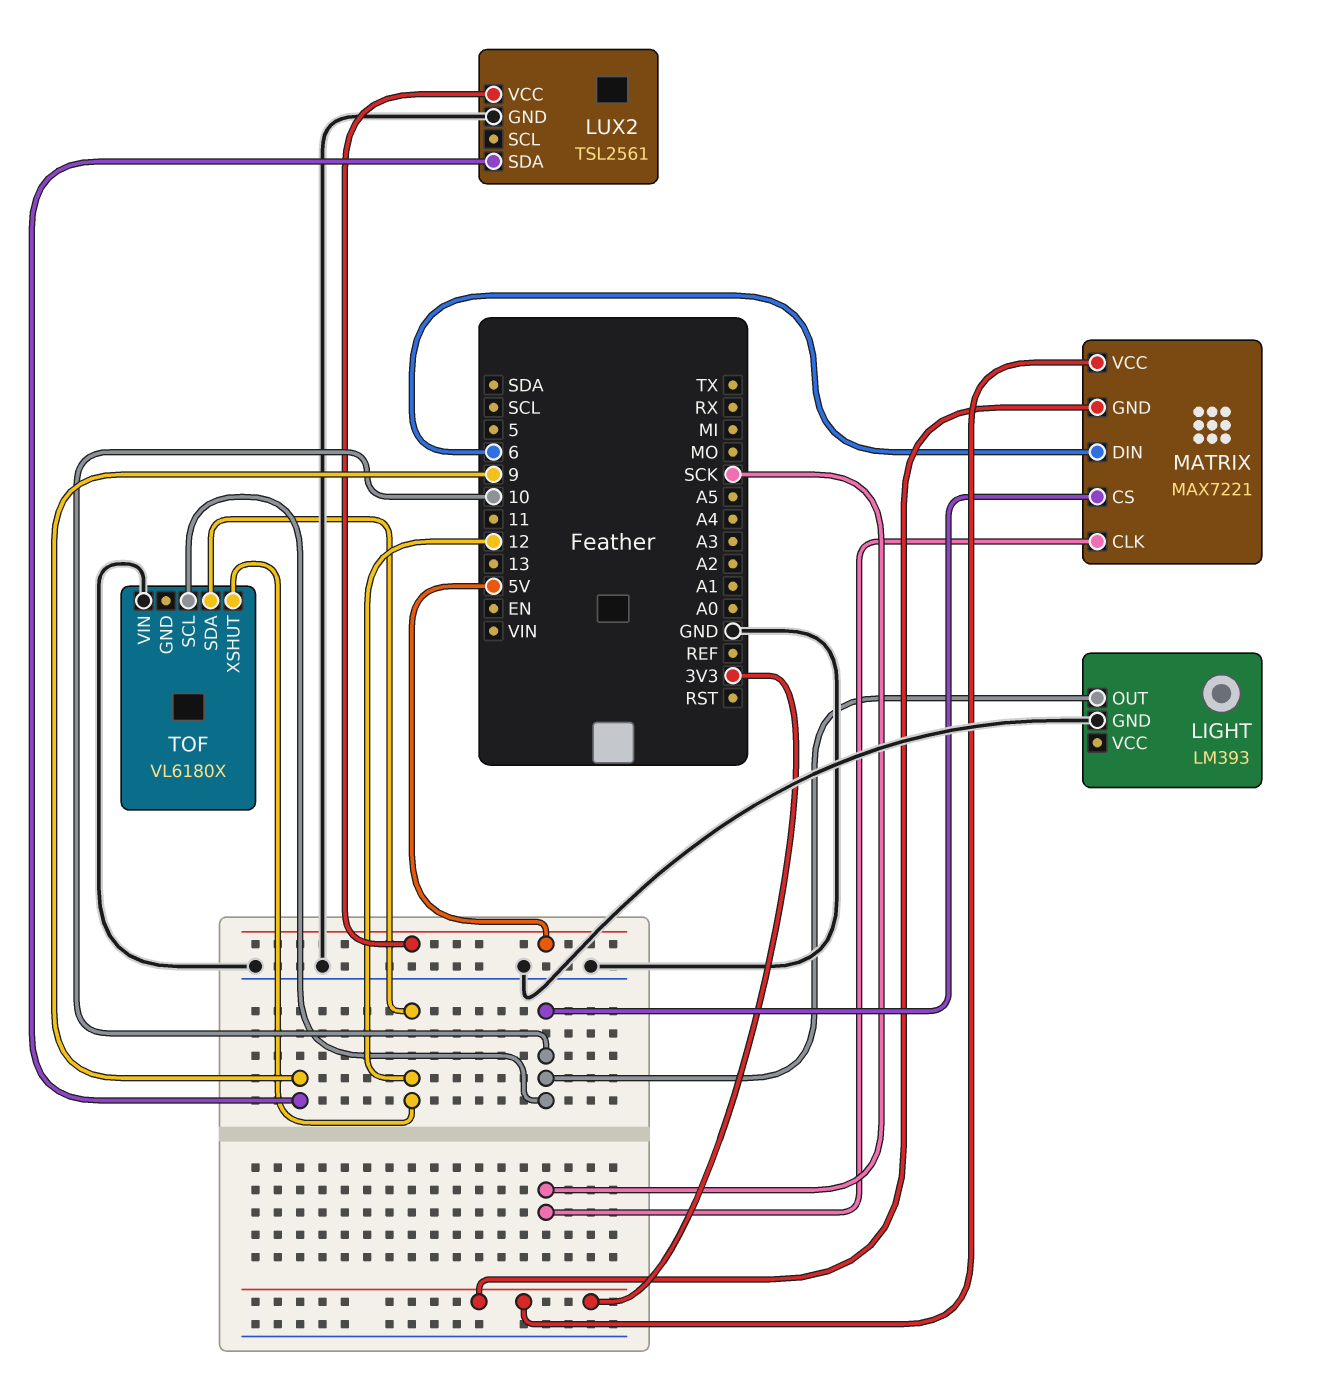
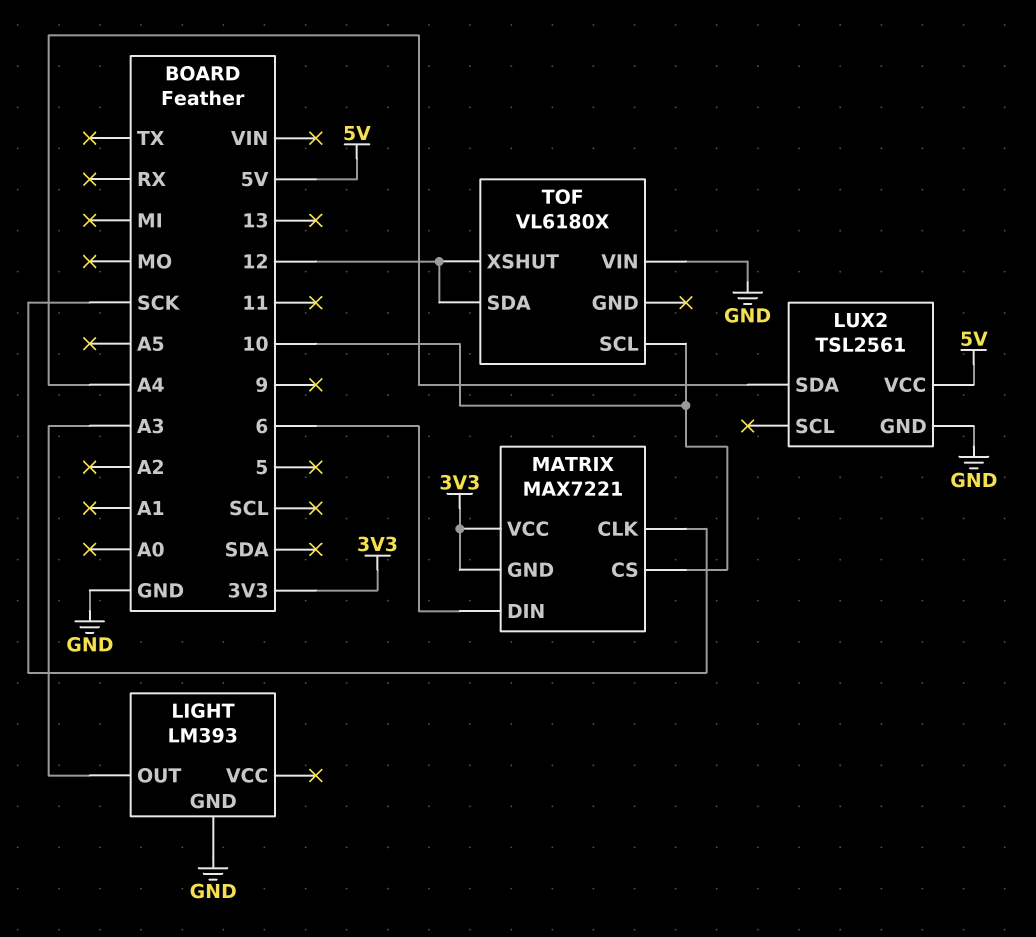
LIGHT pin OUT: 10 -> A3
LUX2 pin SDA: 9 -> A4

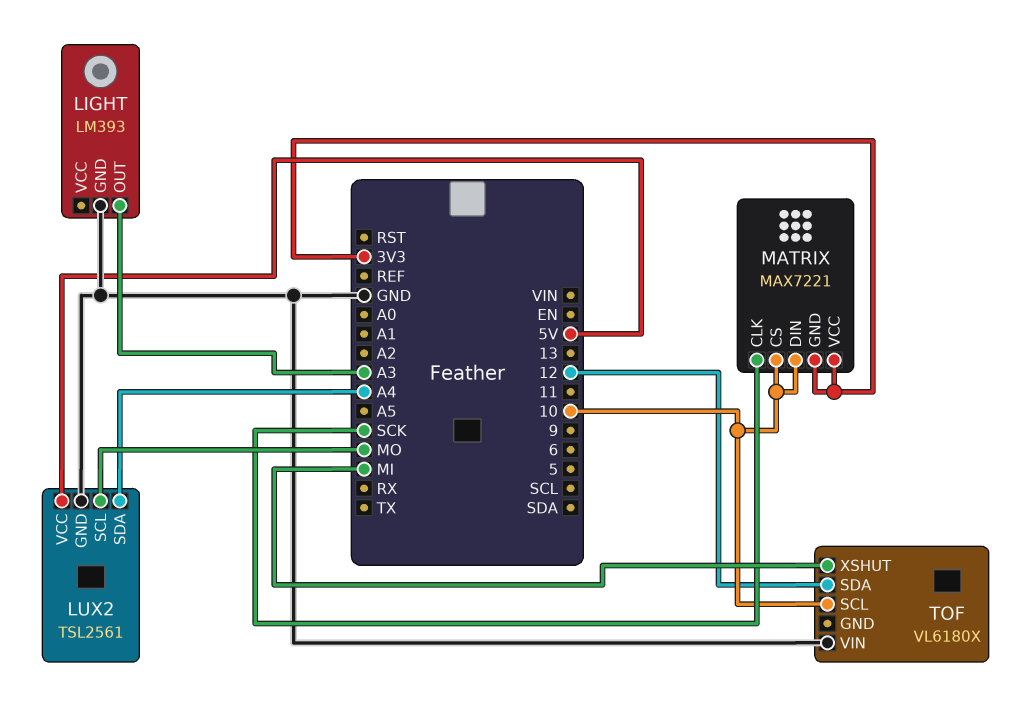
LUX2 pin SCL: none -> MO
MATRIX pin DIN: 6 -> 10
TOF pin XSHUT: 12 -> MI

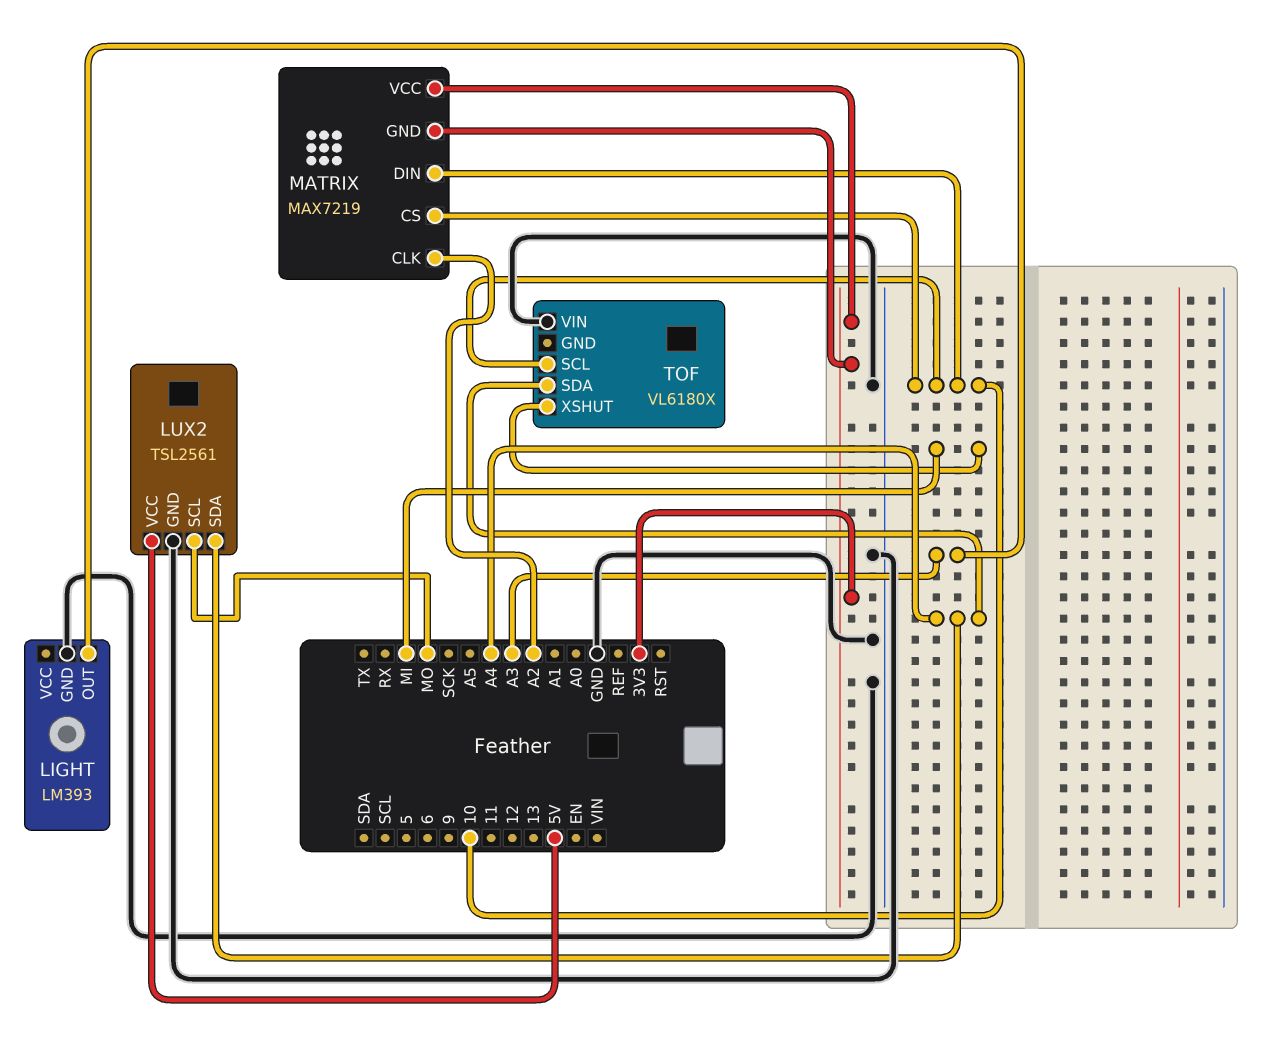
MATRIX: MAX7221 -> MAX7219
MATRIX pin CLK: SCK -> A2
TOF pin SDA: 12 -> A4

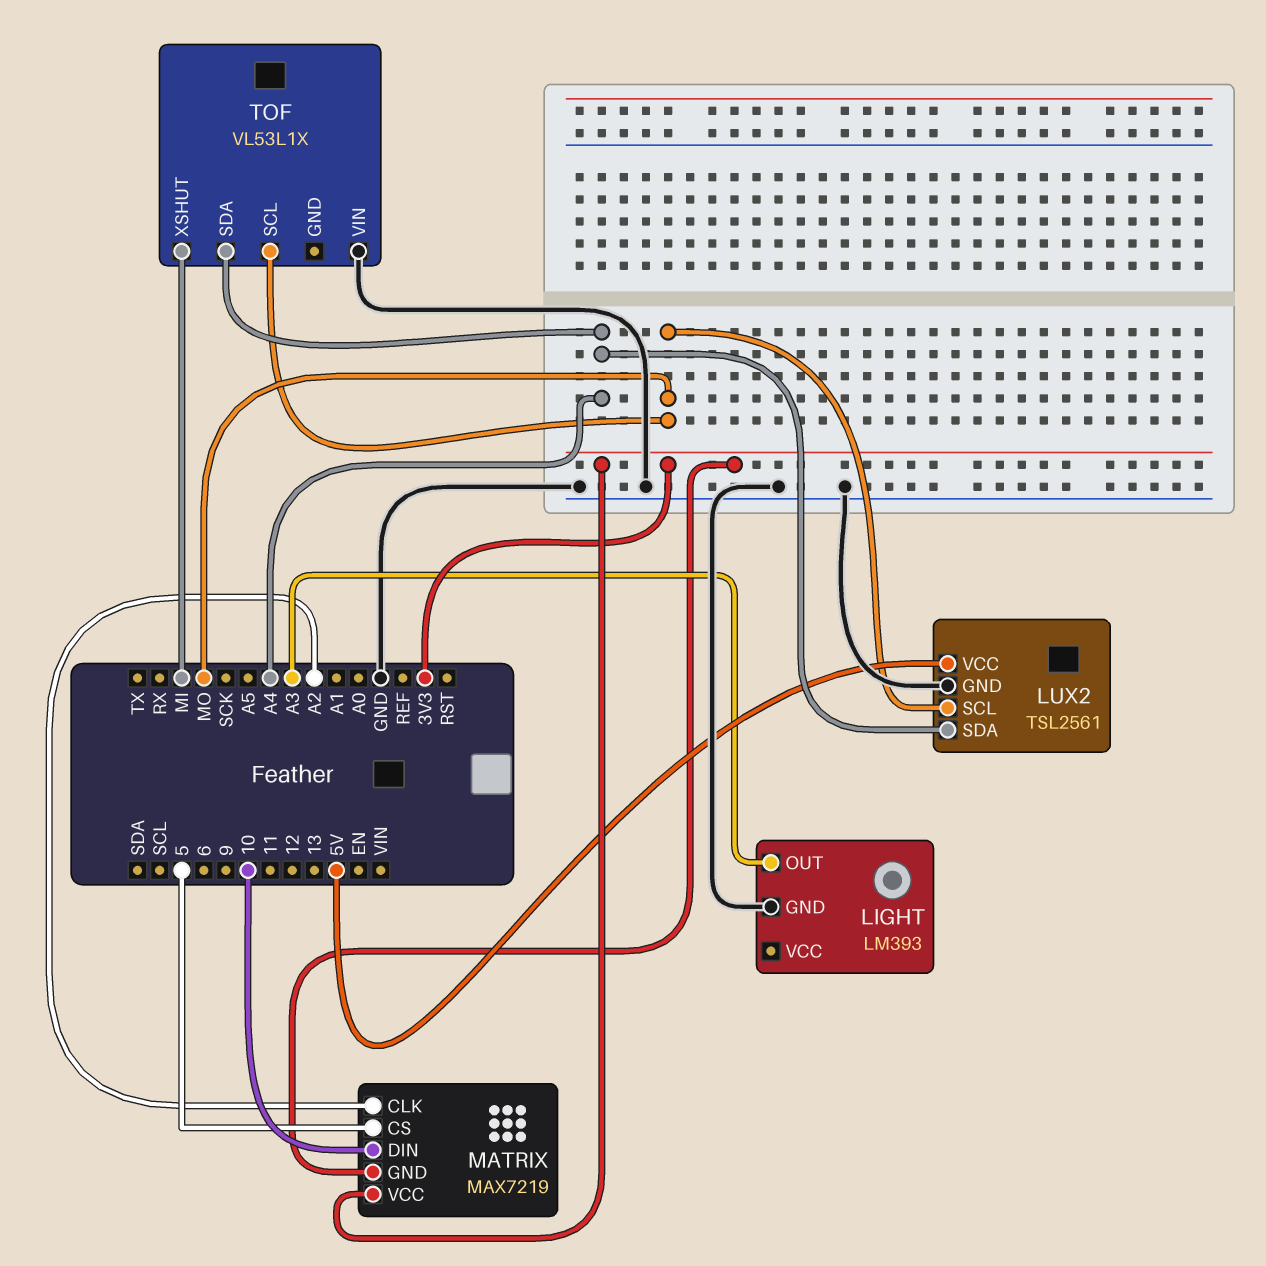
MATRIX pin CS: 10 -> 5
TOF: VL6180X -> VL53L1X
TOF pin SCL: 10 -> MO

